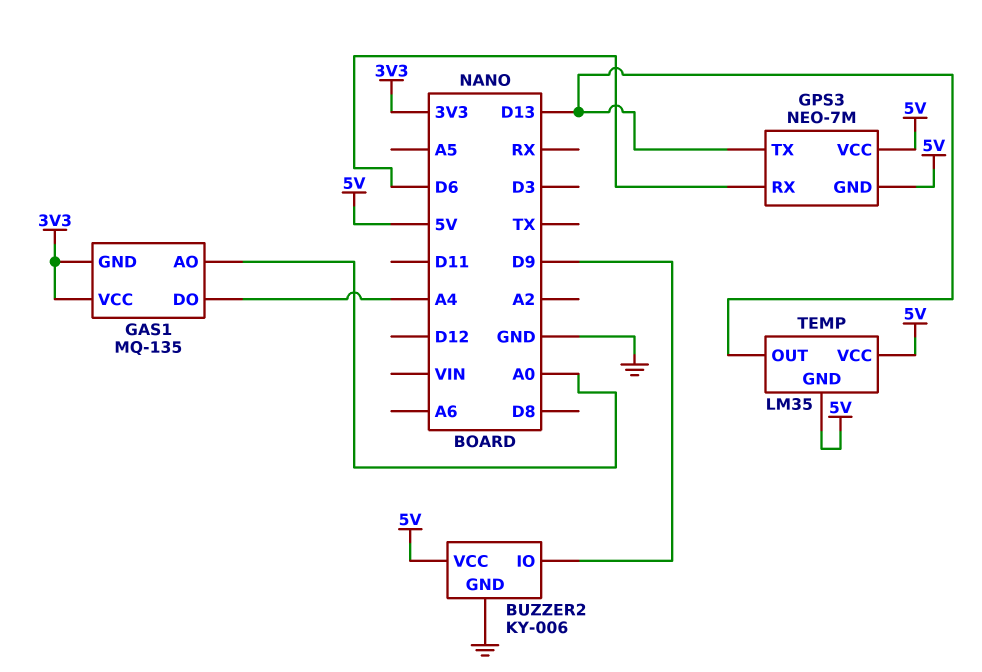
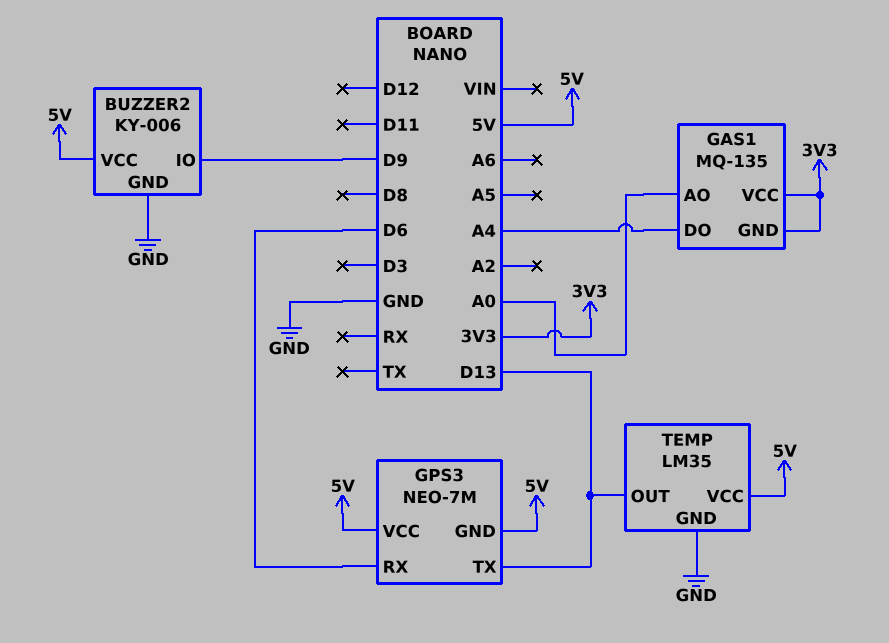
TEMP pin GND: 5V -> GND

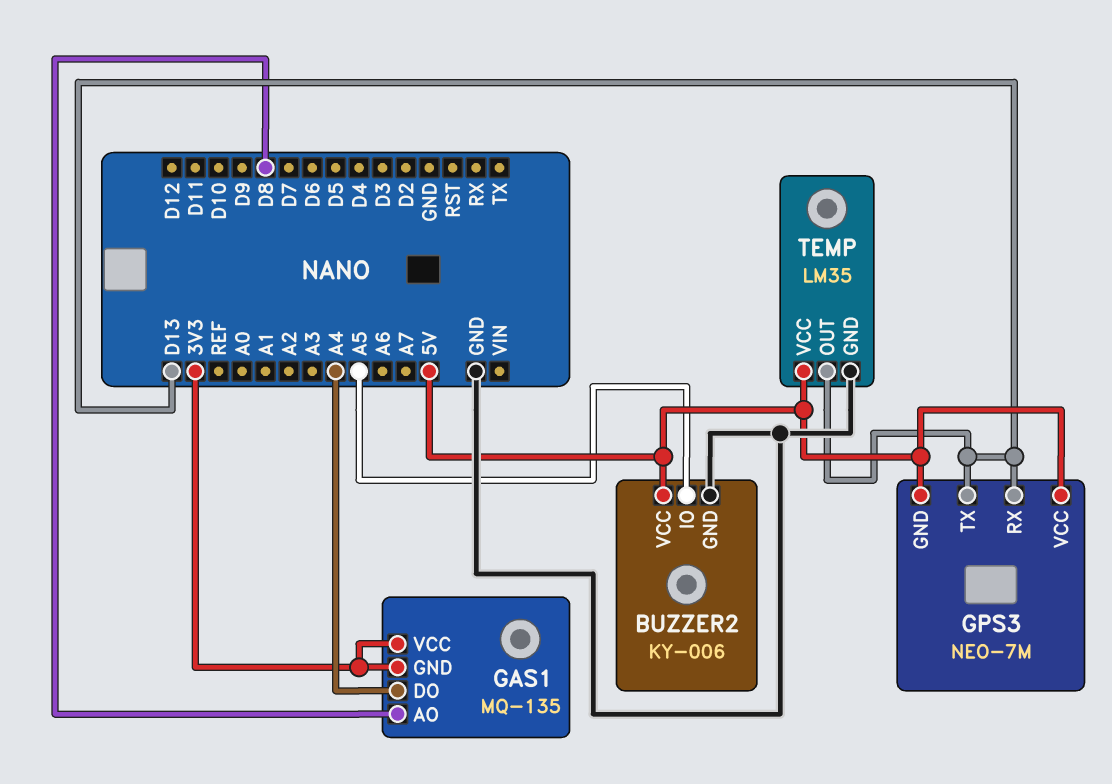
BUZZER2 pin IO: D9 -> A5
GAS1 pin AO: A0 -> D8
GPS3 pin RX: D6 -> D13

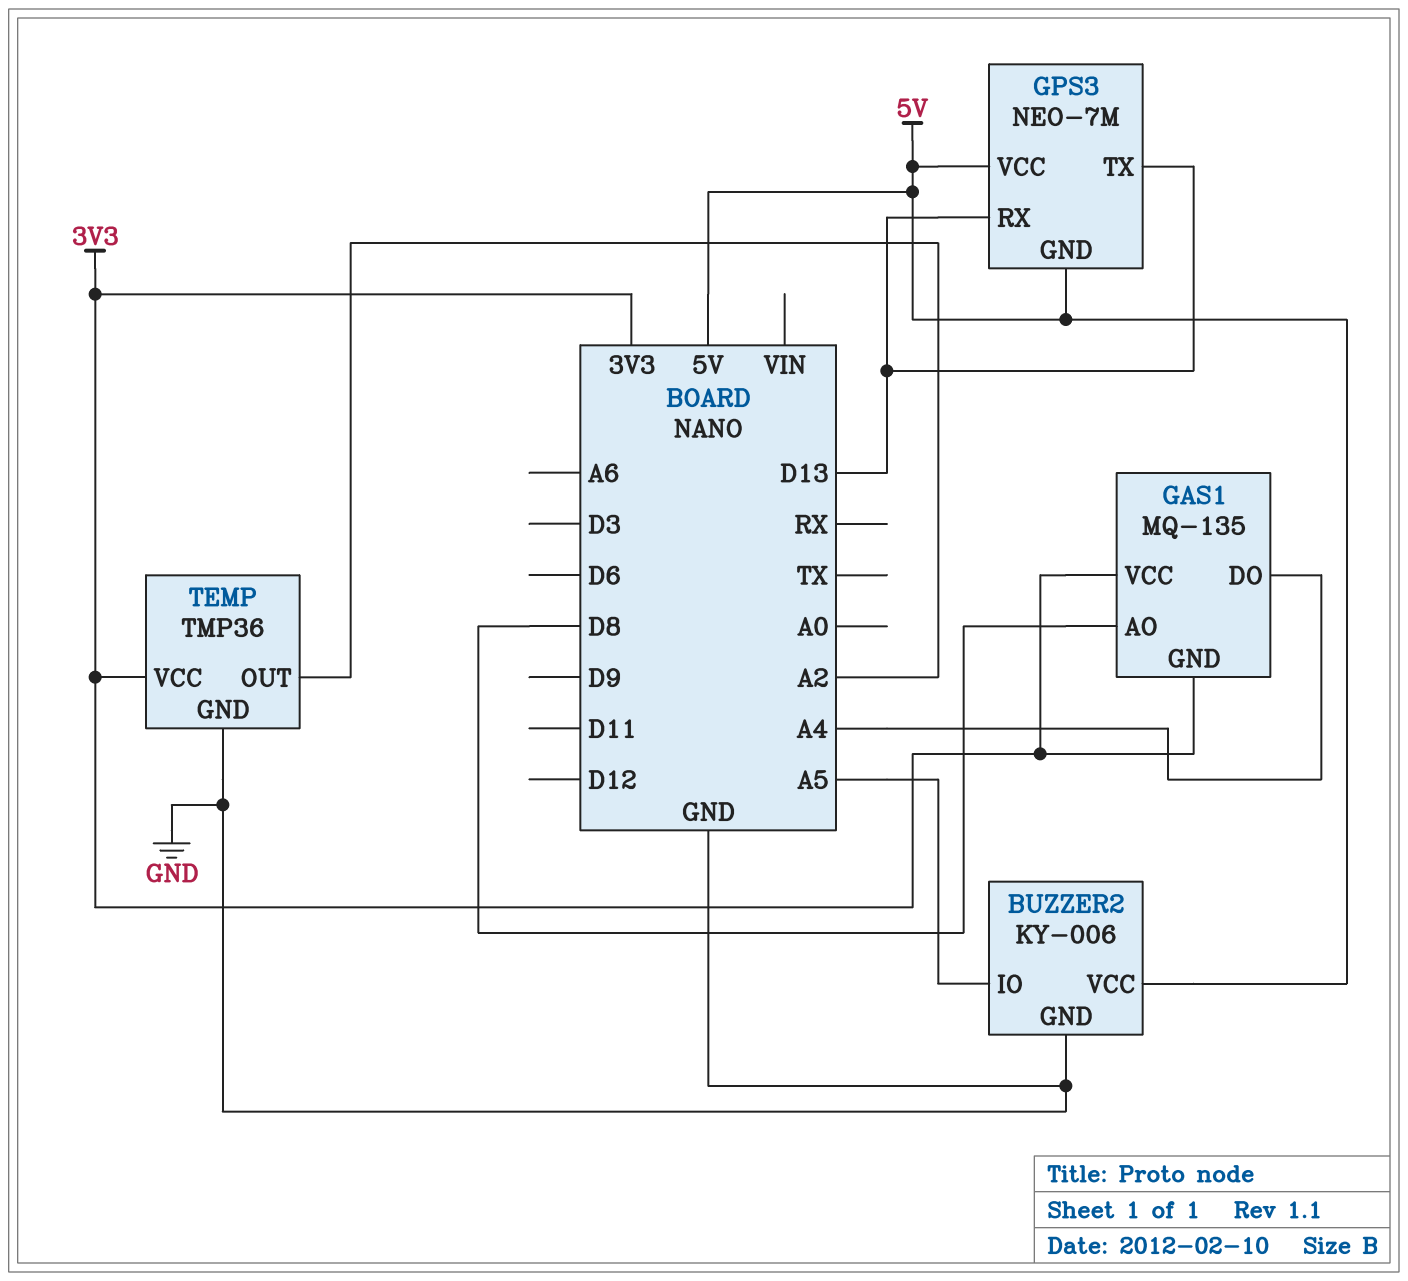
TEMP: LM35 -> TMP36
TEMP pin OUT: D13 -> A2
TEMP pin VCC: 5V -> 3V3

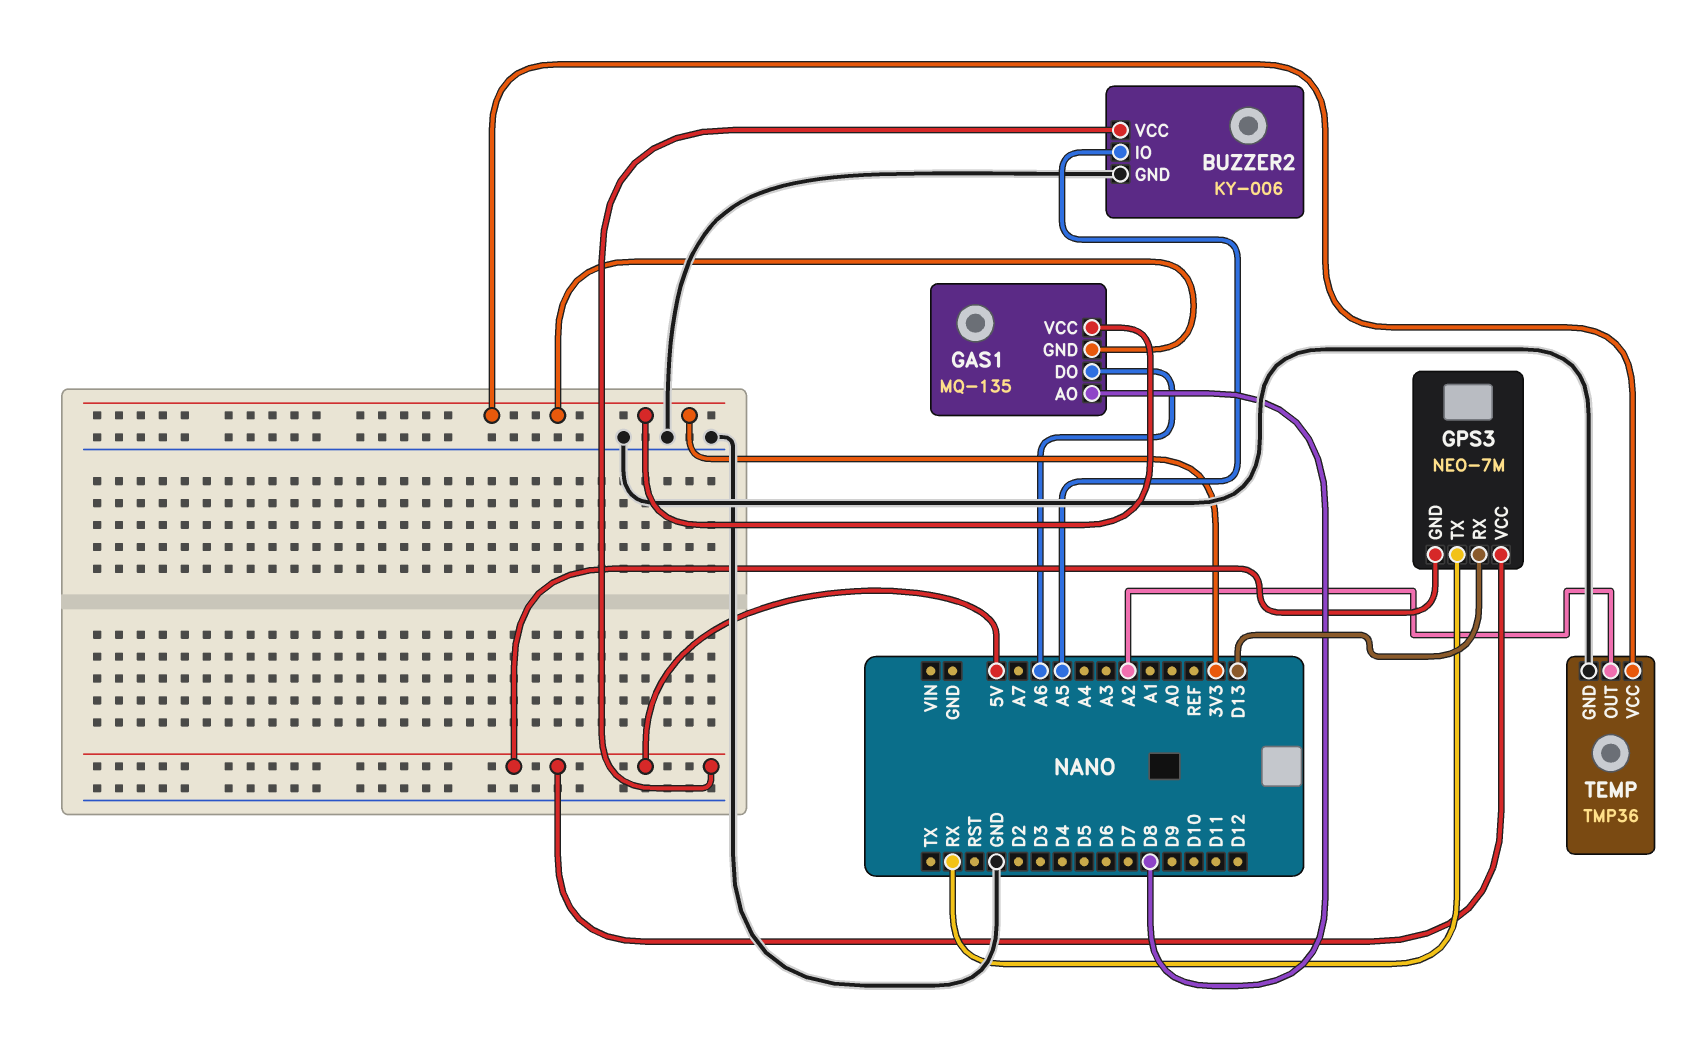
GAS1 pin DO: A4 -> A6
GPS3 pin TX: D13 -> RX

